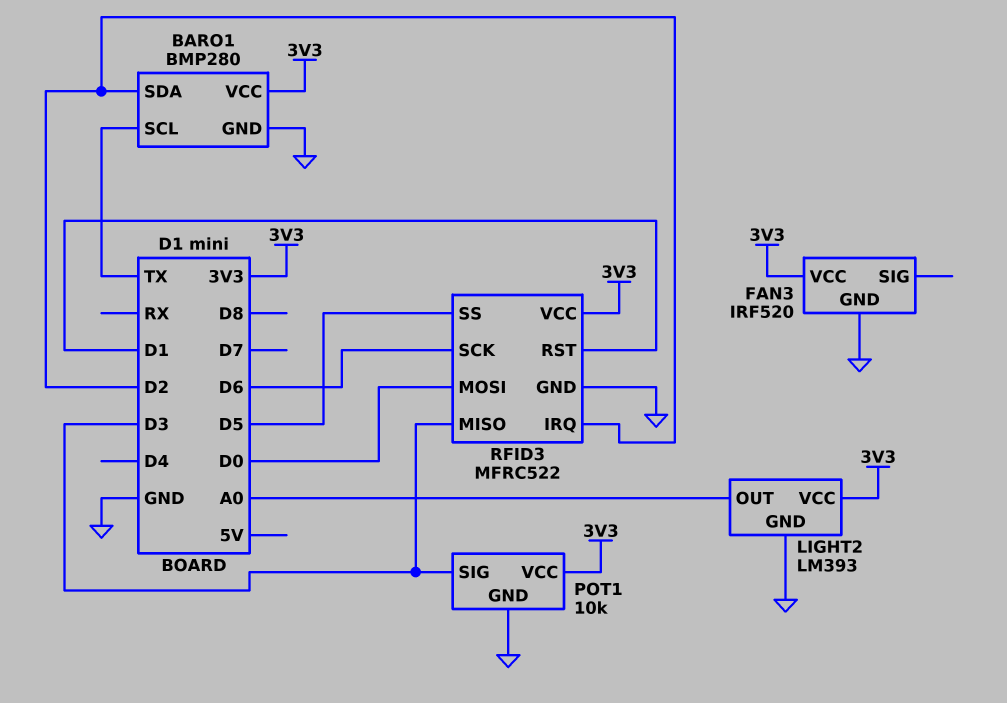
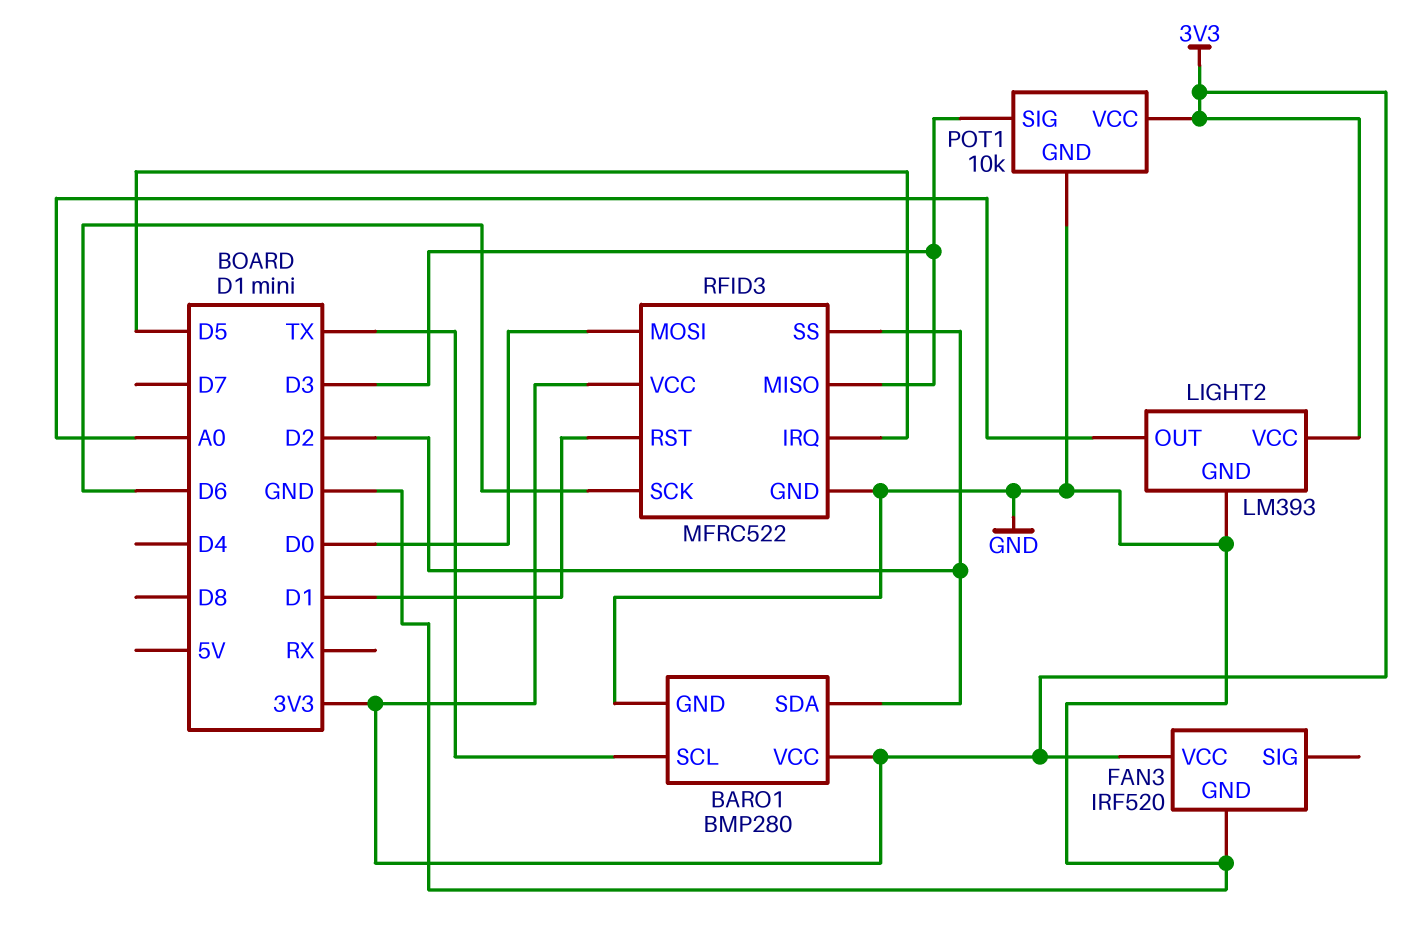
RFID3 pin IRQ: D2 -> D5
RFID3 pin SS: D5 -> D2

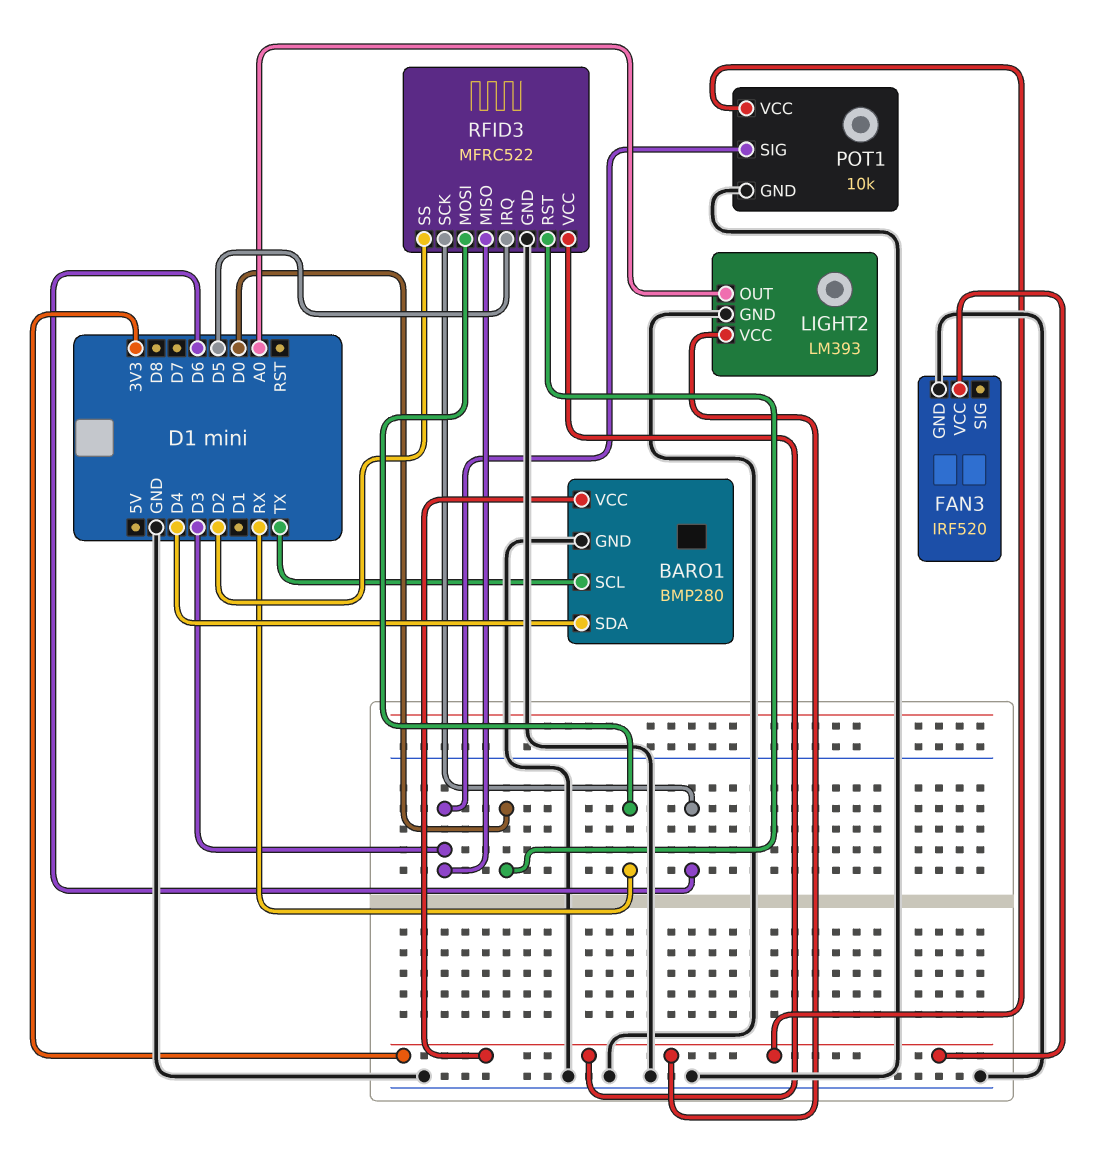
BARO1 pin SDA: D2 -> D4
RFID3 pin MOSI: D0 -> RX
RFID3 pin RST: D1 -> D0

